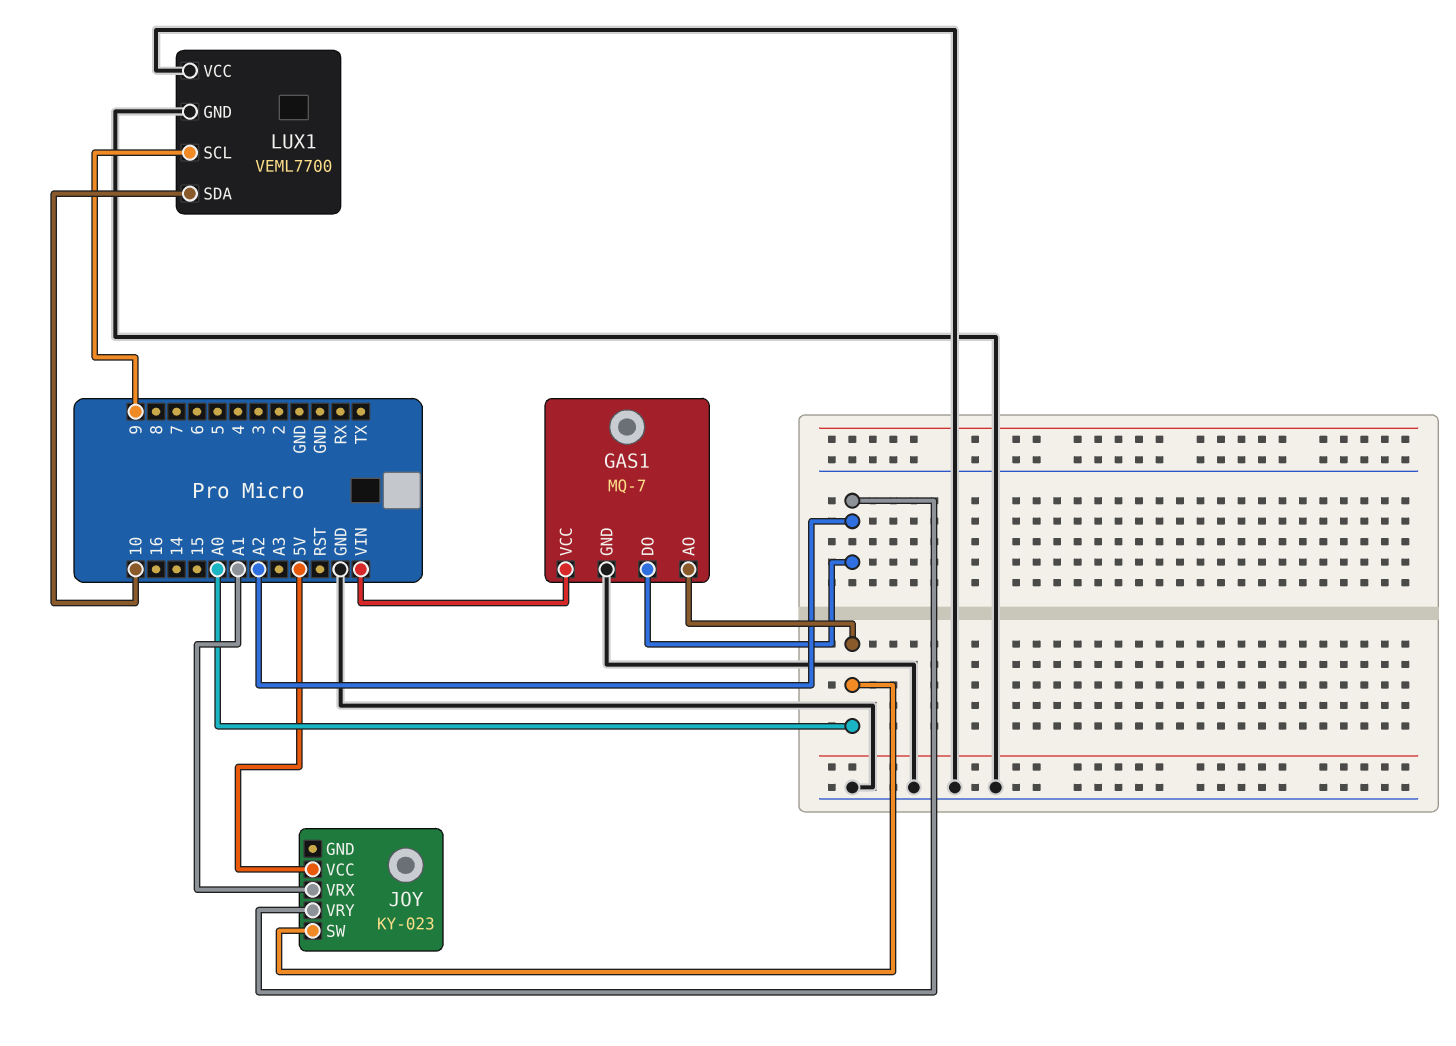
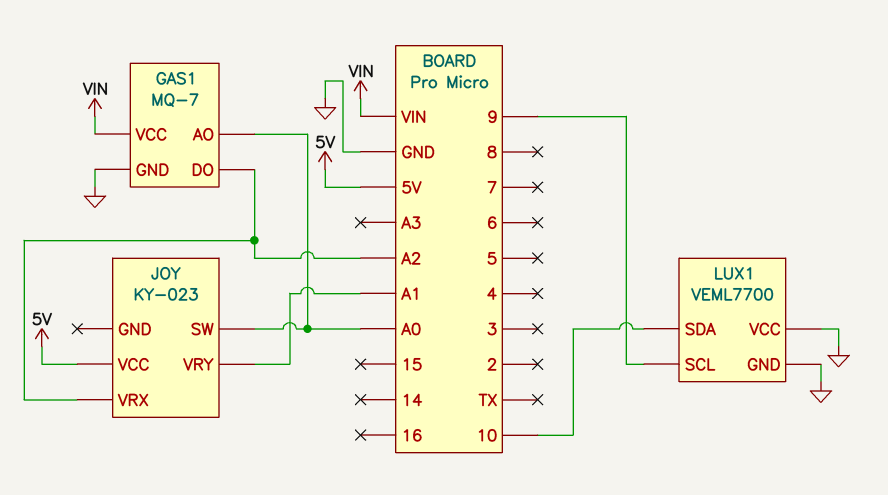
JOY pin VRX: A1 -> A2
JOY pin VRY: A2 -> A1

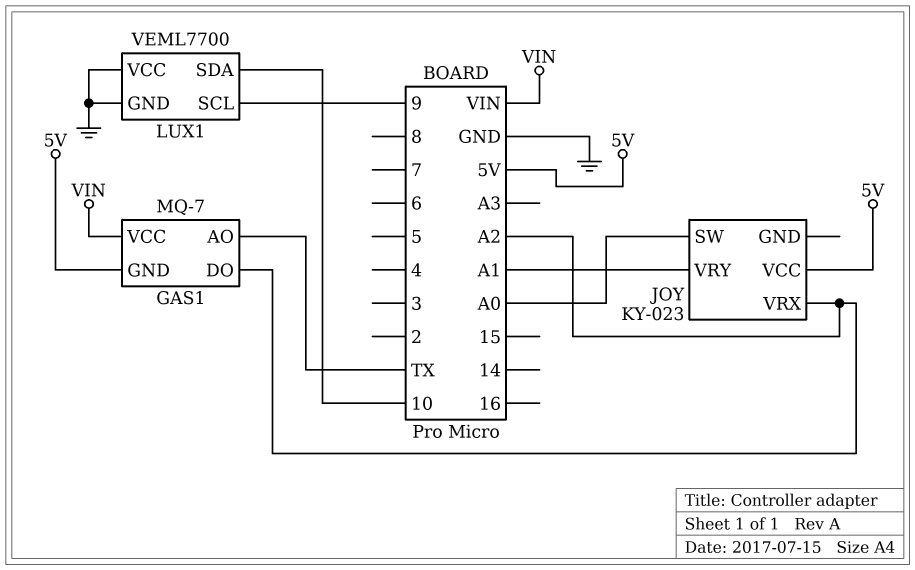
GAS1 pin AO: A0 -> TX
GAS1 pin GND: GND -> 5V

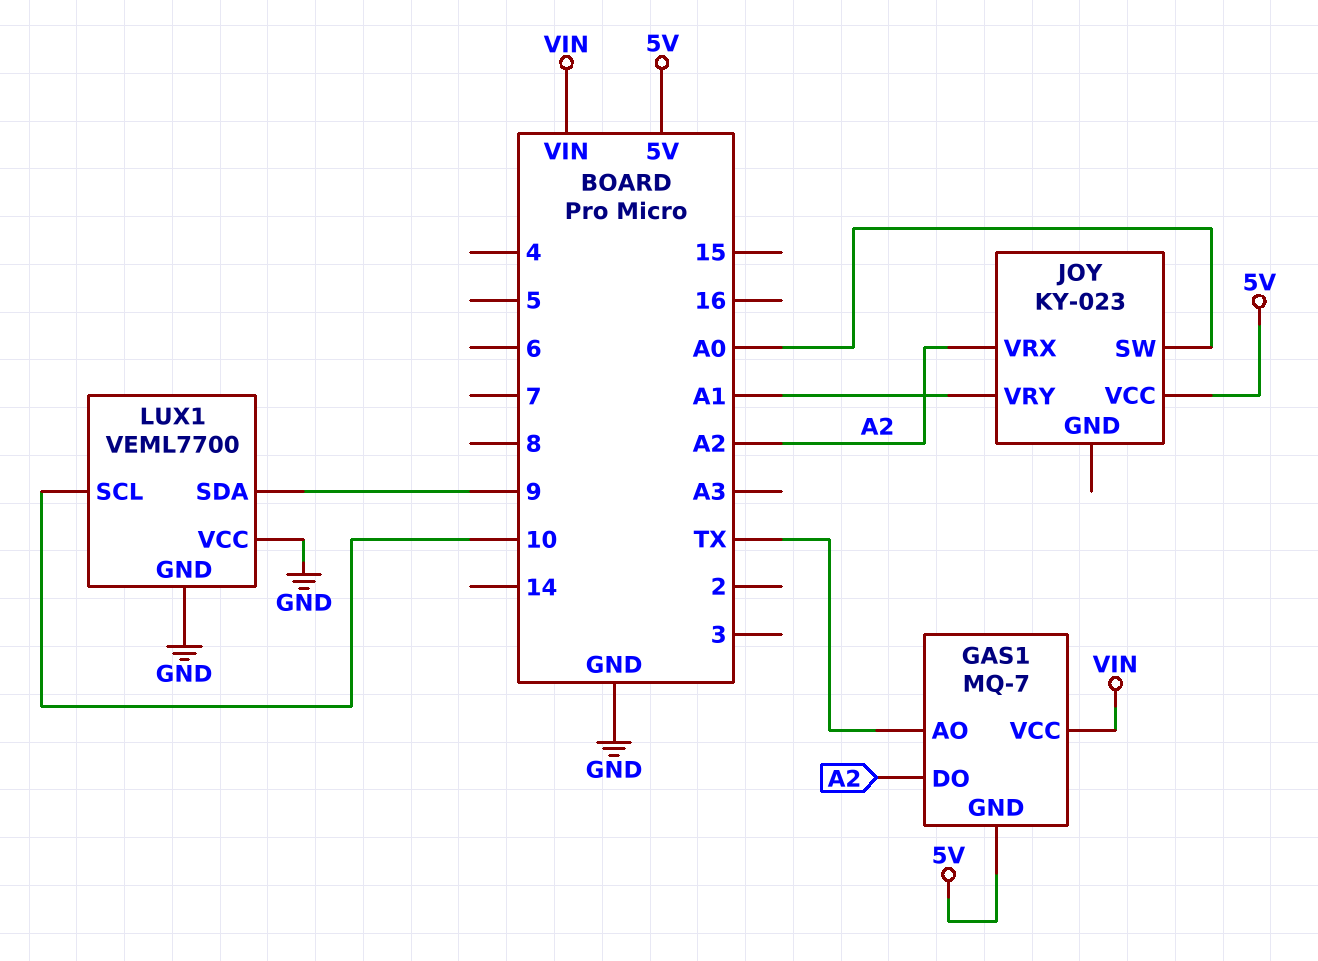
LUX1 pin SCL: 9 -> 10
LUX1 pin SDA: 10 -> 9

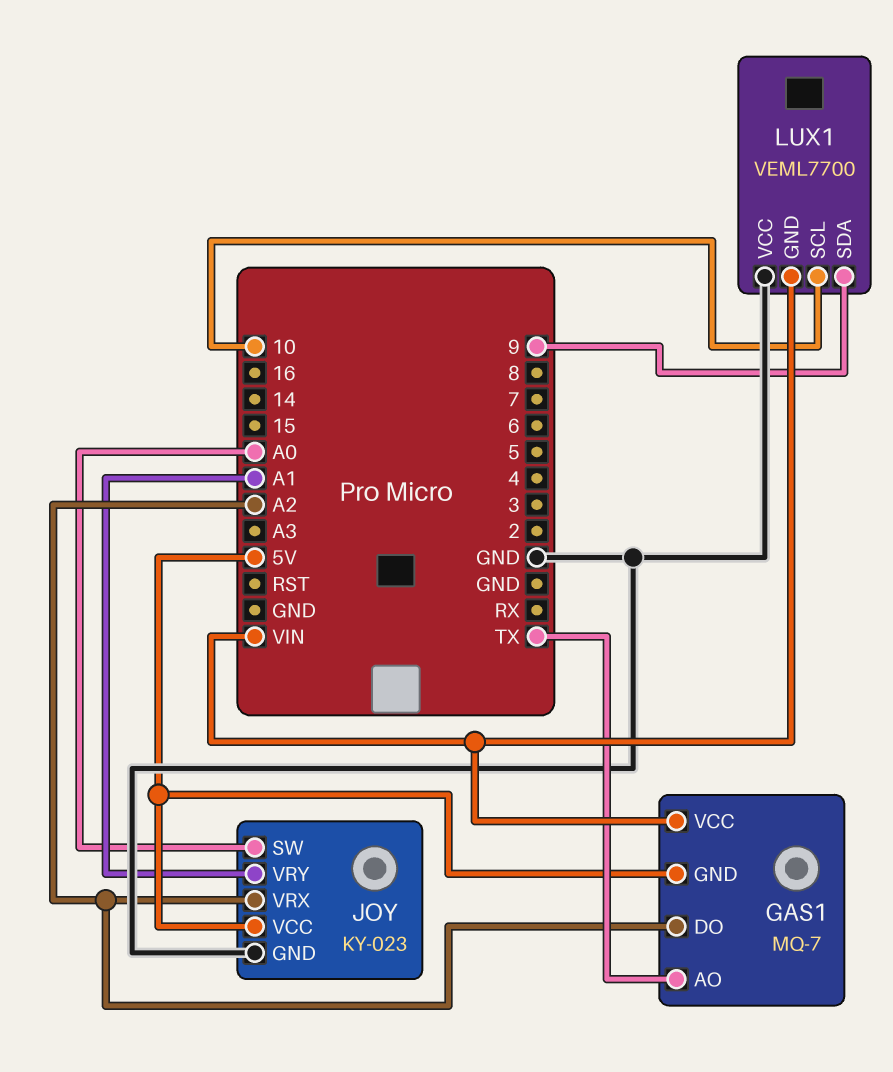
JOY pin GND: none -> GND
LUX1 pin GND: GND -> VIN

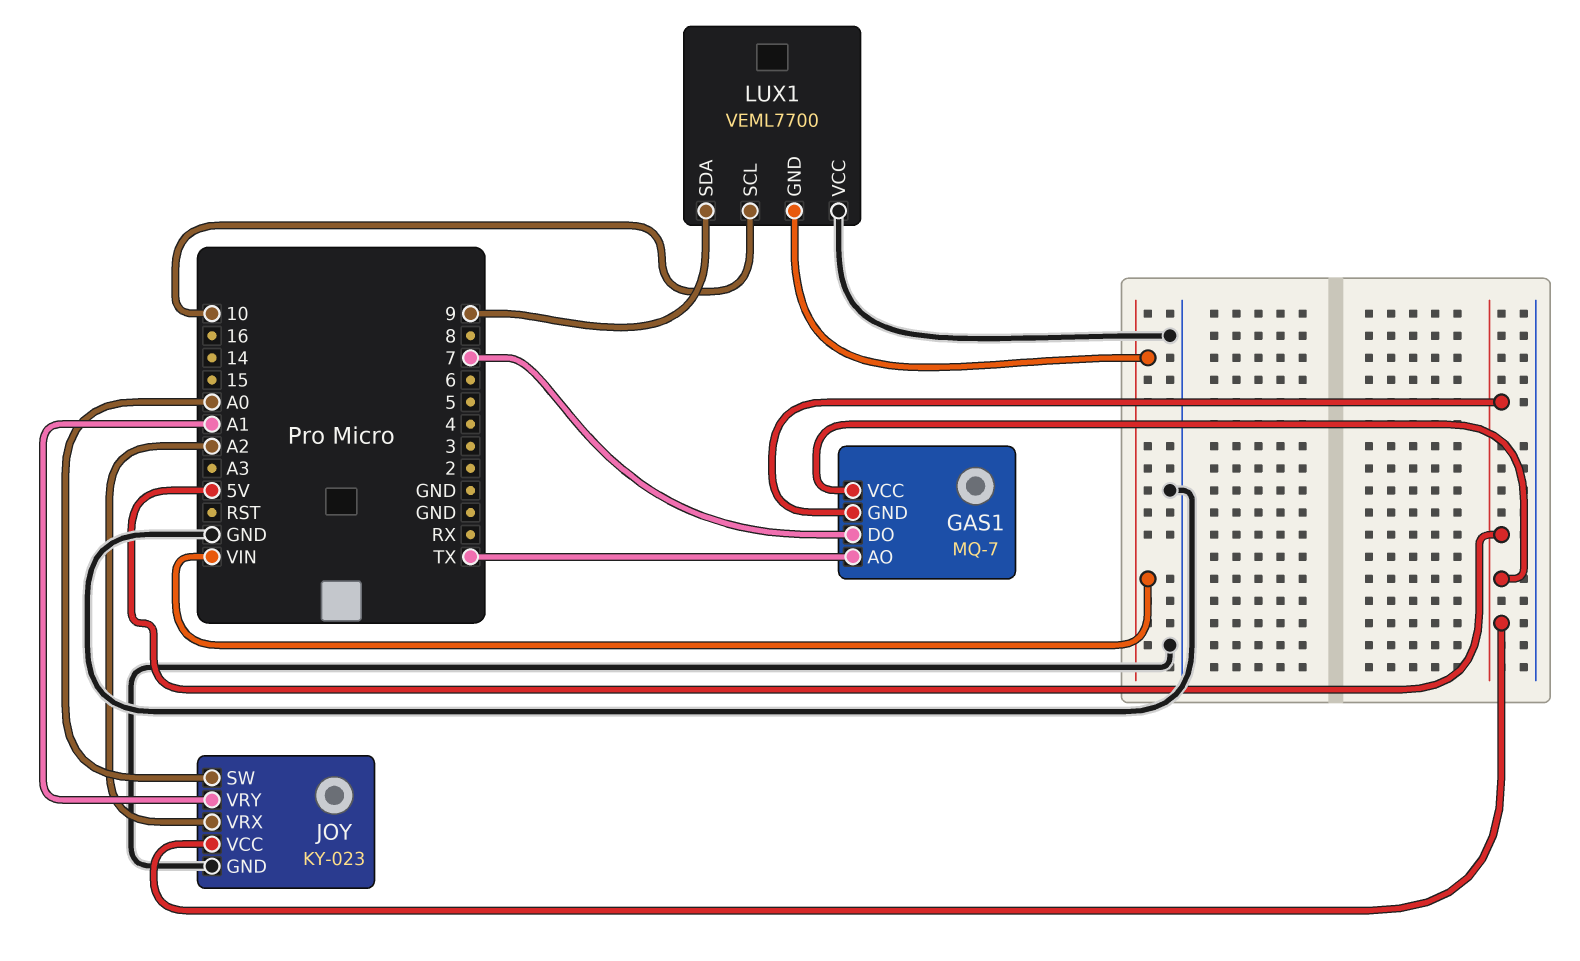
GAS1 pin DO: A2 -> 7
GAS1 pin VCC: VIN -> 5V

